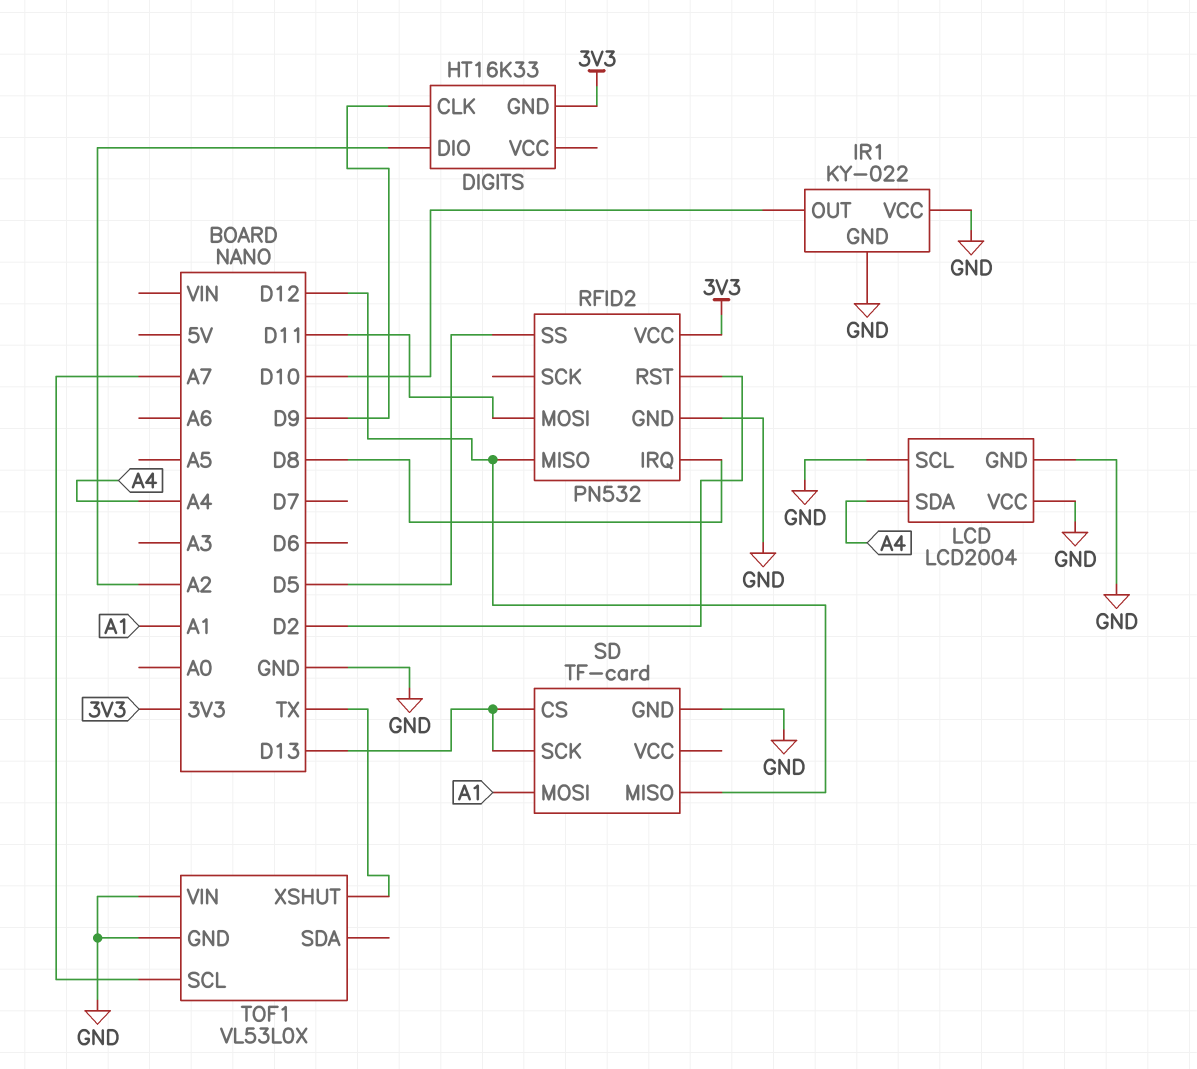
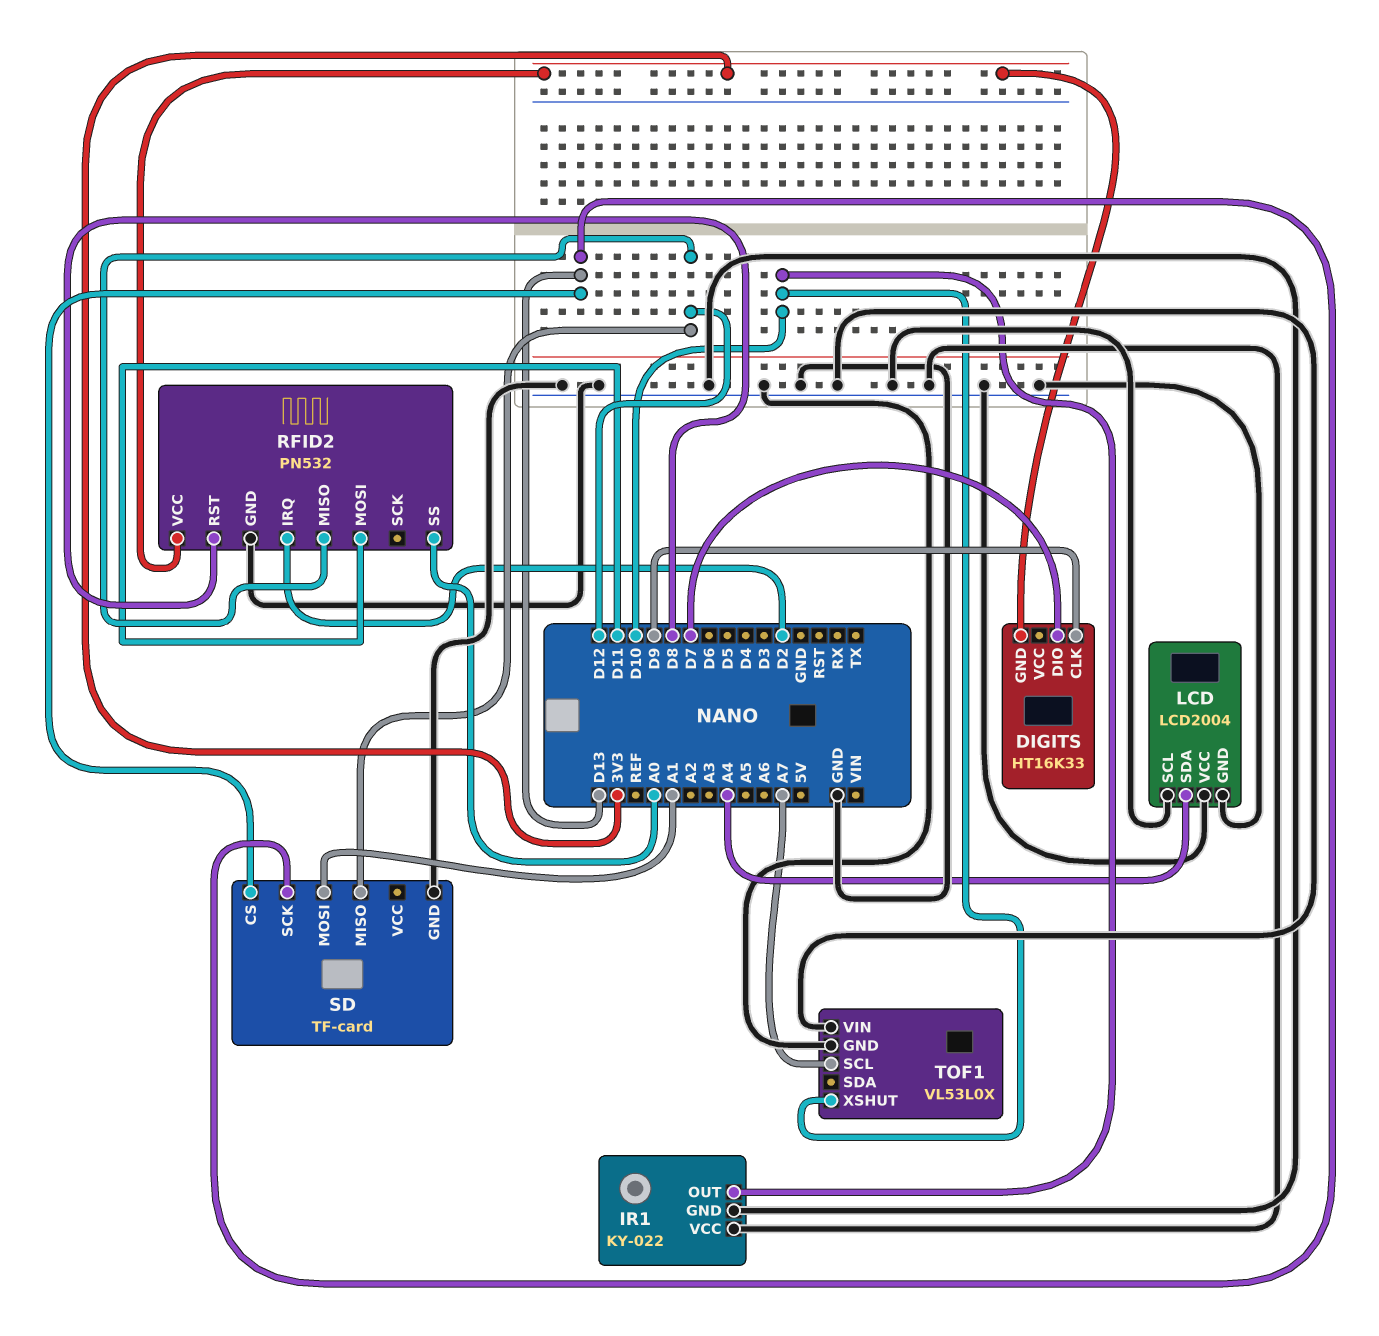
DIGITS pin DIO: A2 -> D7
RFID2 pin IRQ: D8 -> D2
RFID2 pin RST: D2 -> D8
RFID2 pin SS: D5 -> A0
TOF1 pin XSHUT: TX -> D10

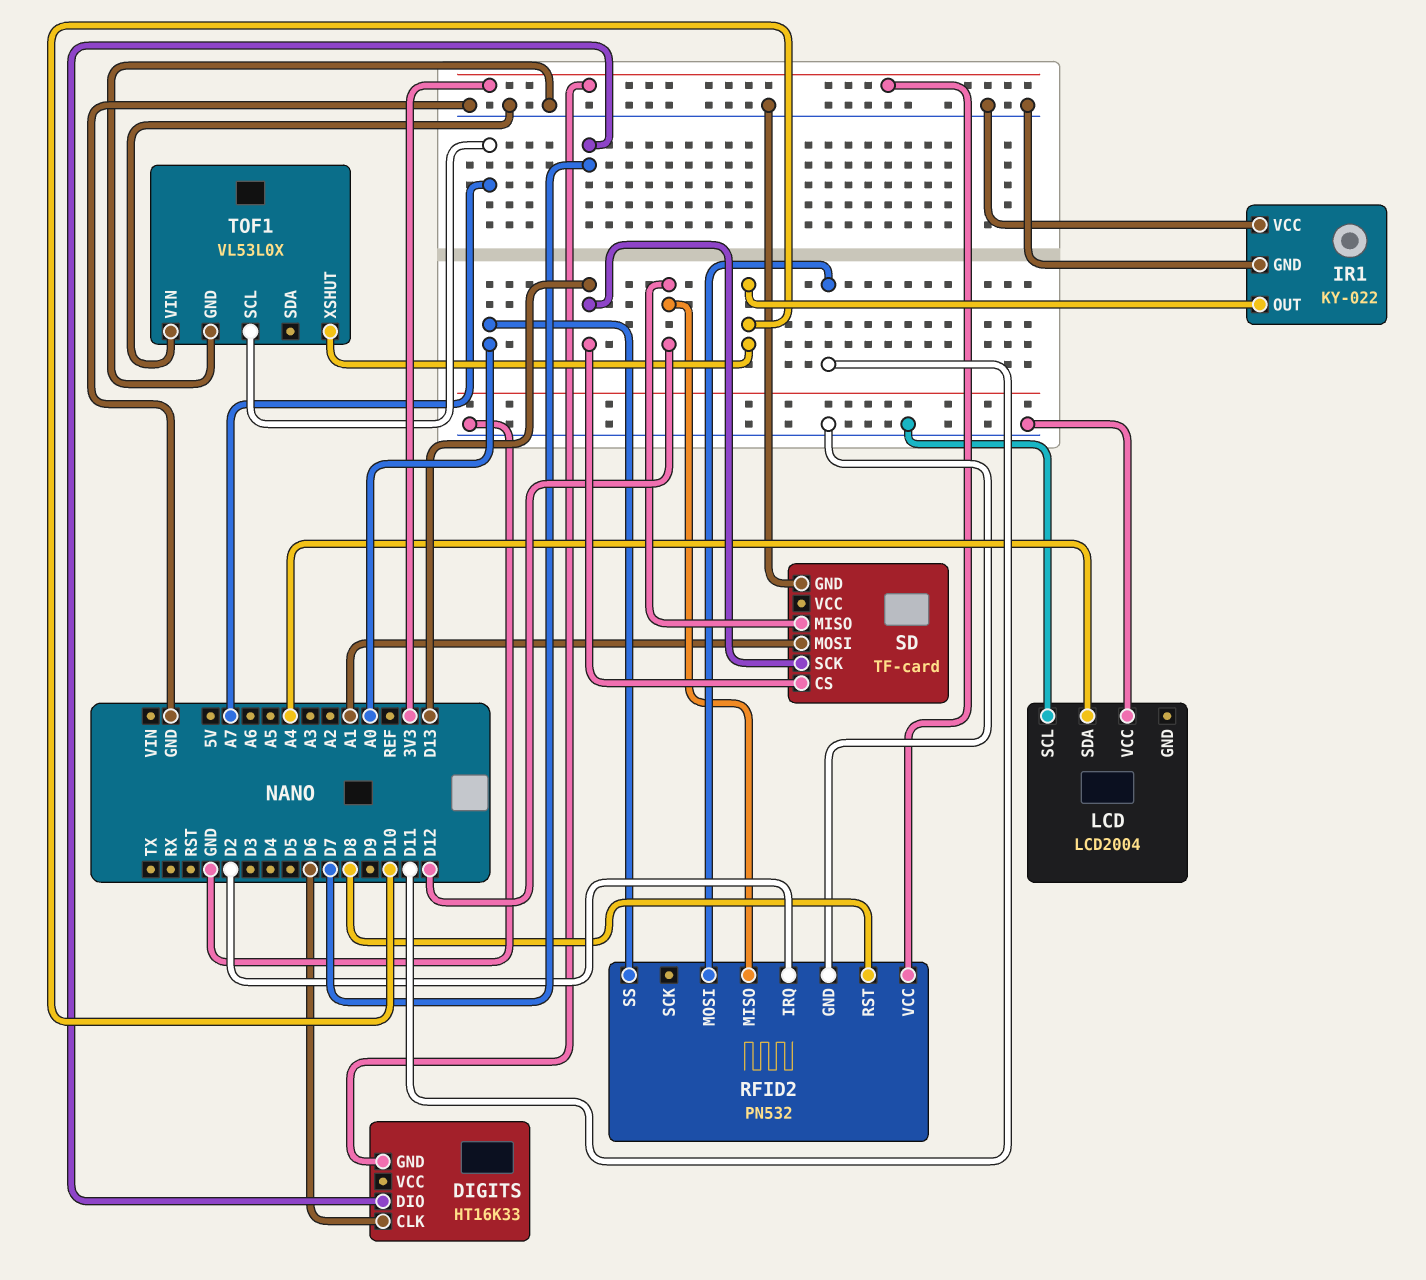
DIGITS pin CLK: D9 -> D6
LCD pin GND: GND -> none

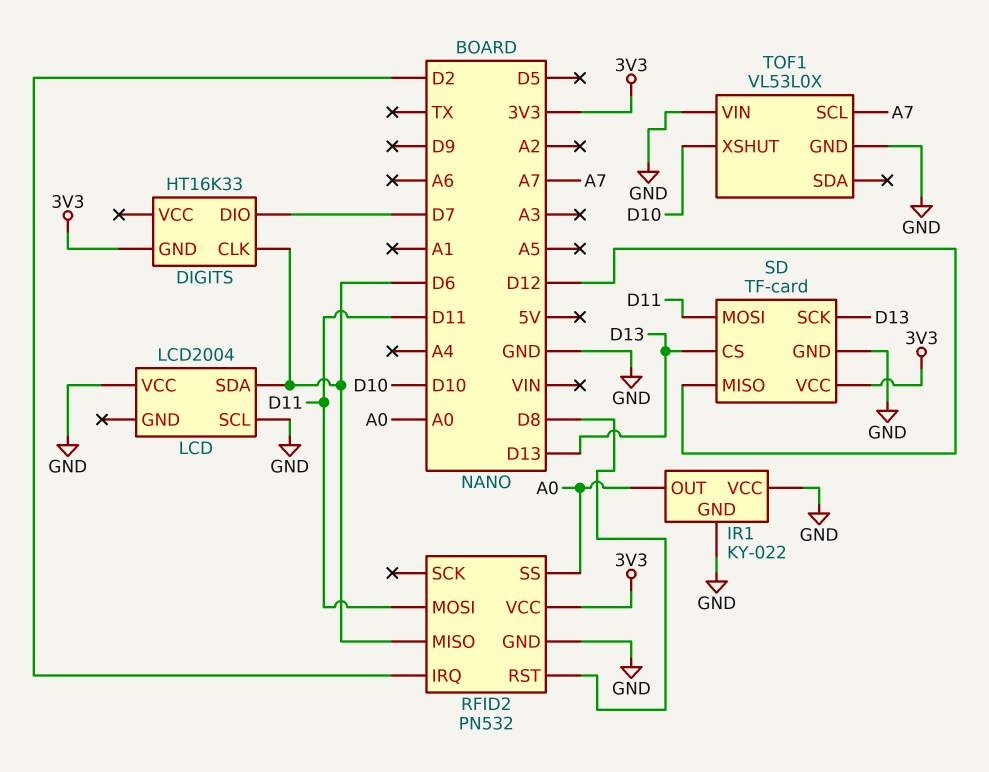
IR1 pin OUT: D10 -> A0
LCD pin SDA: A4 -> D6
RFID2 pin MISO: D12 -> D6
SD pin MOSI: A1 -> D11
SD pin VCC: none -> 3V3

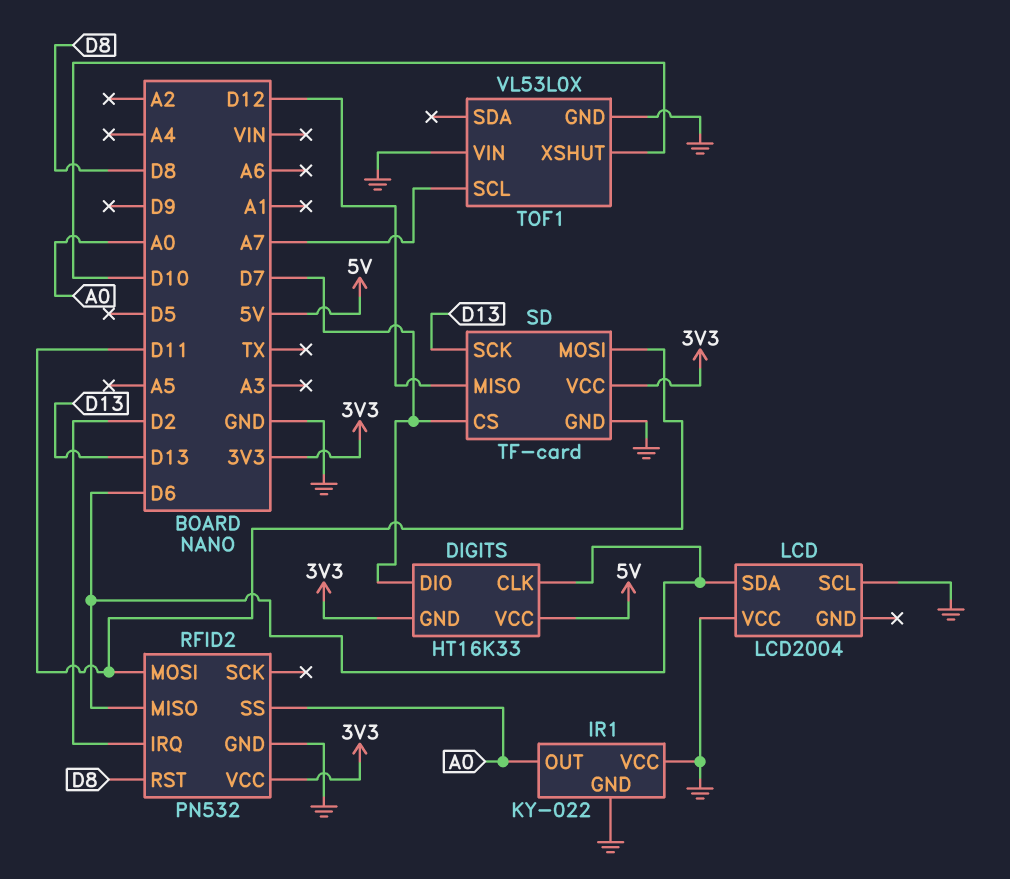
DIGITS pin VCC: none -> 5V
SD pin CS: D13 -> D7

